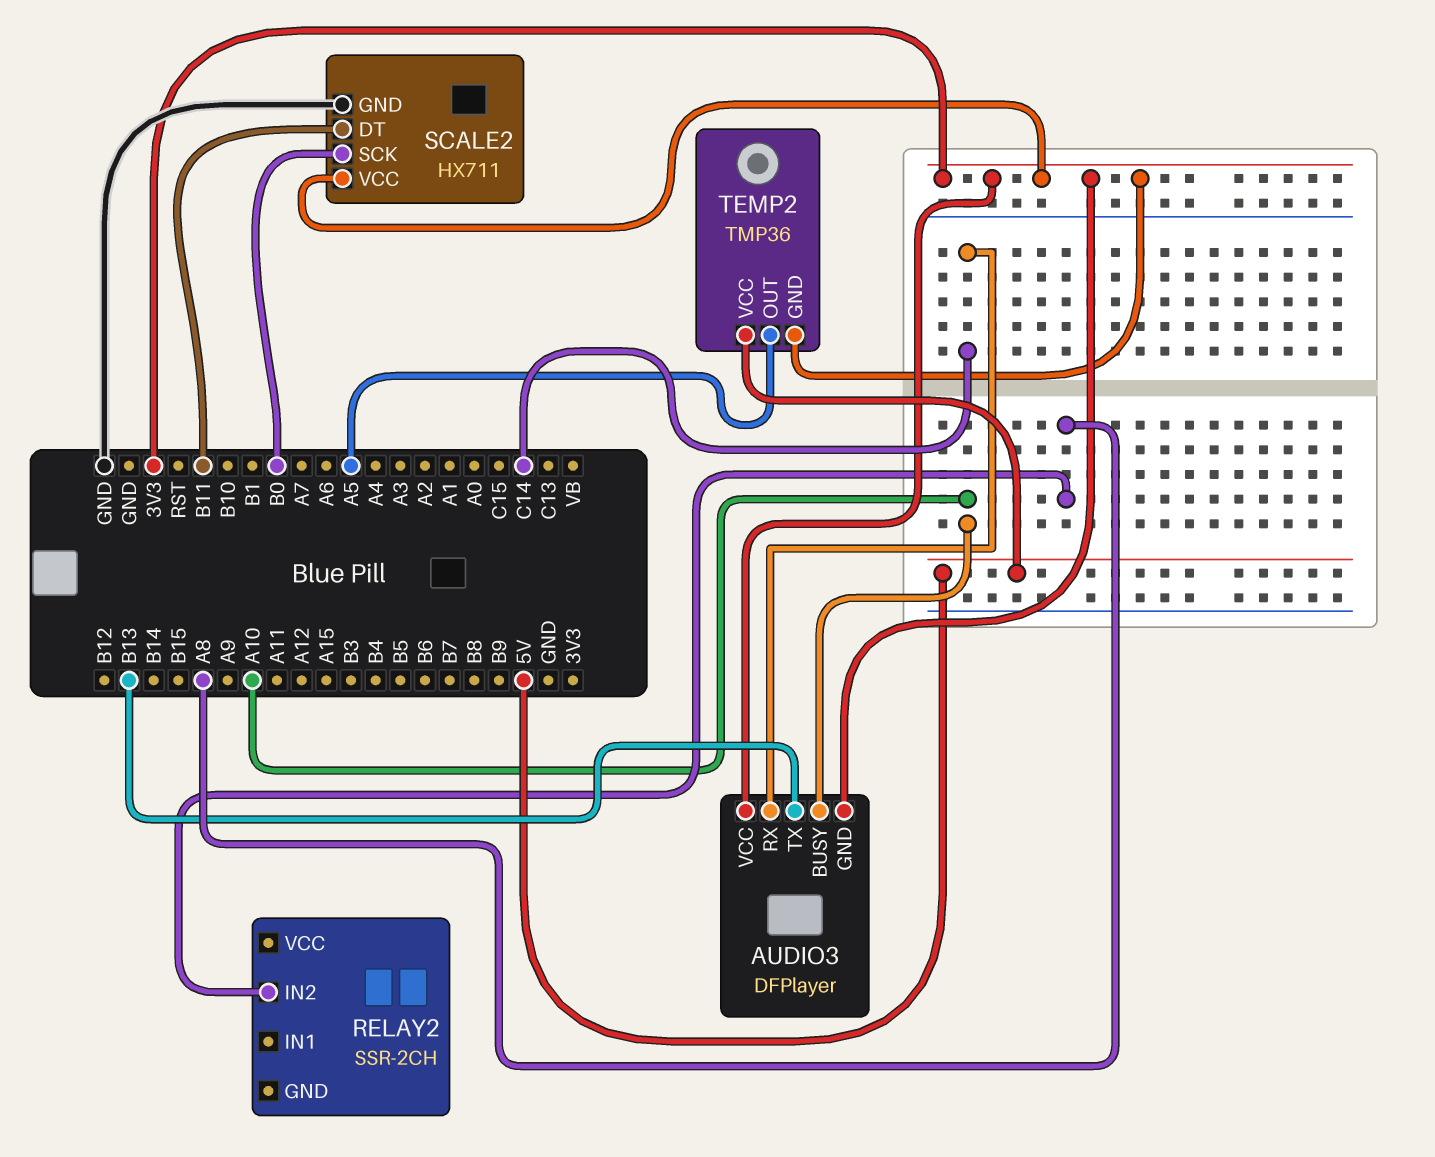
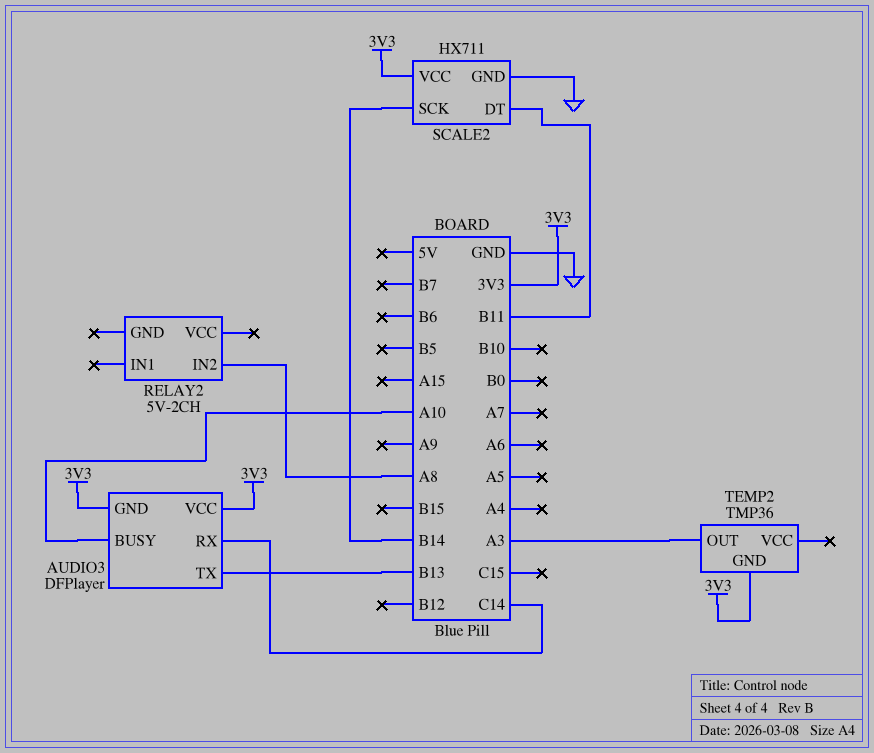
RELAY2: SSR-2CH -> 5V-2CH
SCALE2 pin SCK: B0 -> B14
TEMP2 pin OUT: A5 -> A3
TEMP2 pin VCC: 5V -> none

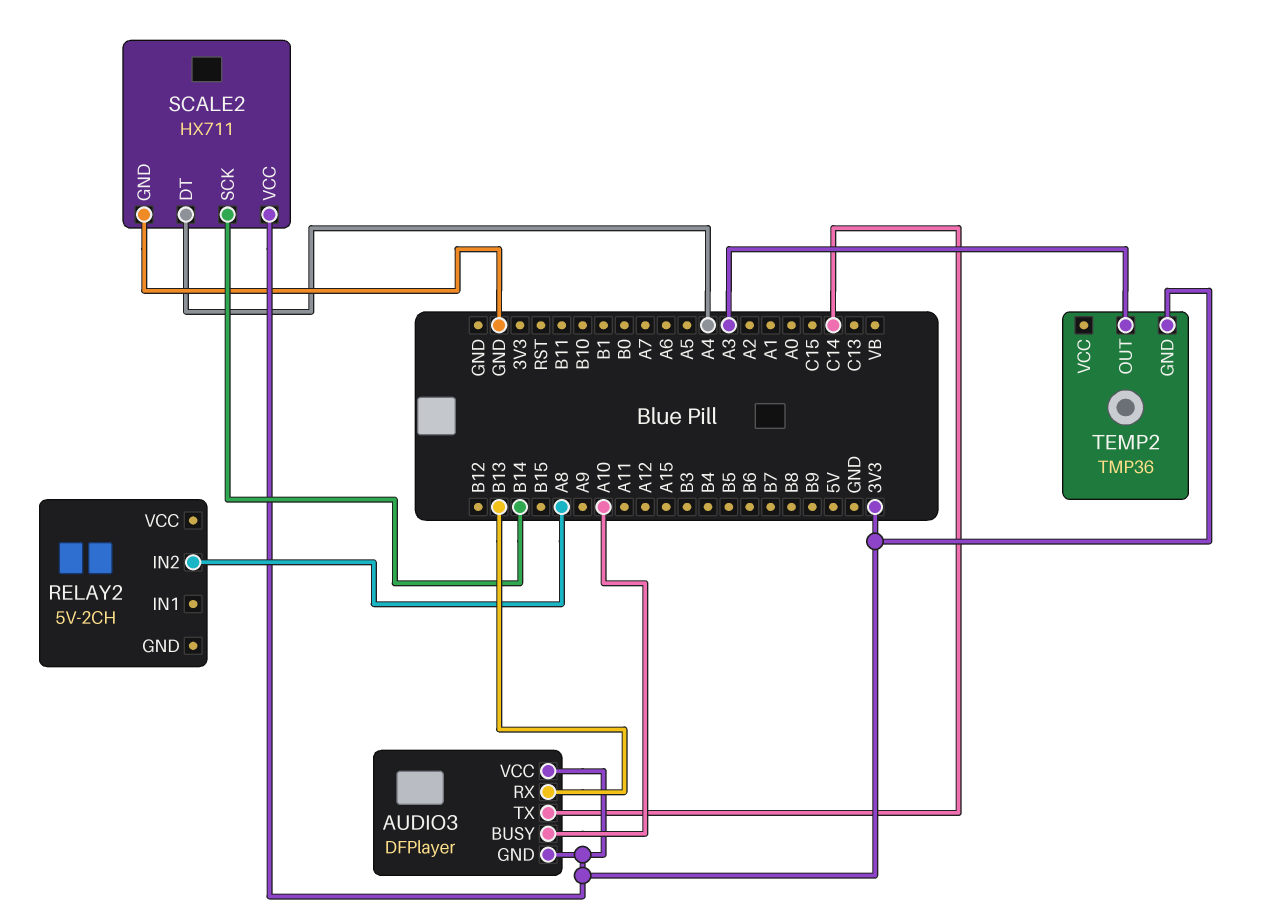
AUDIO3 pin RX: C14 -> B13
AUDIO3 pin TX: B13 -> C14
SCALE2 pin DT: B11 -> A4

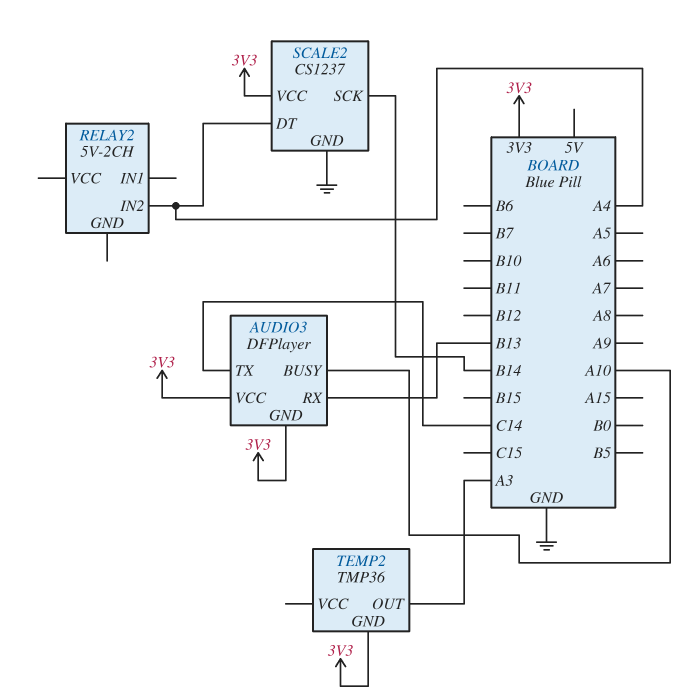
RELAY2 pin IN2: A8 -> A4
SCALE2: HX711 -> CS1237

